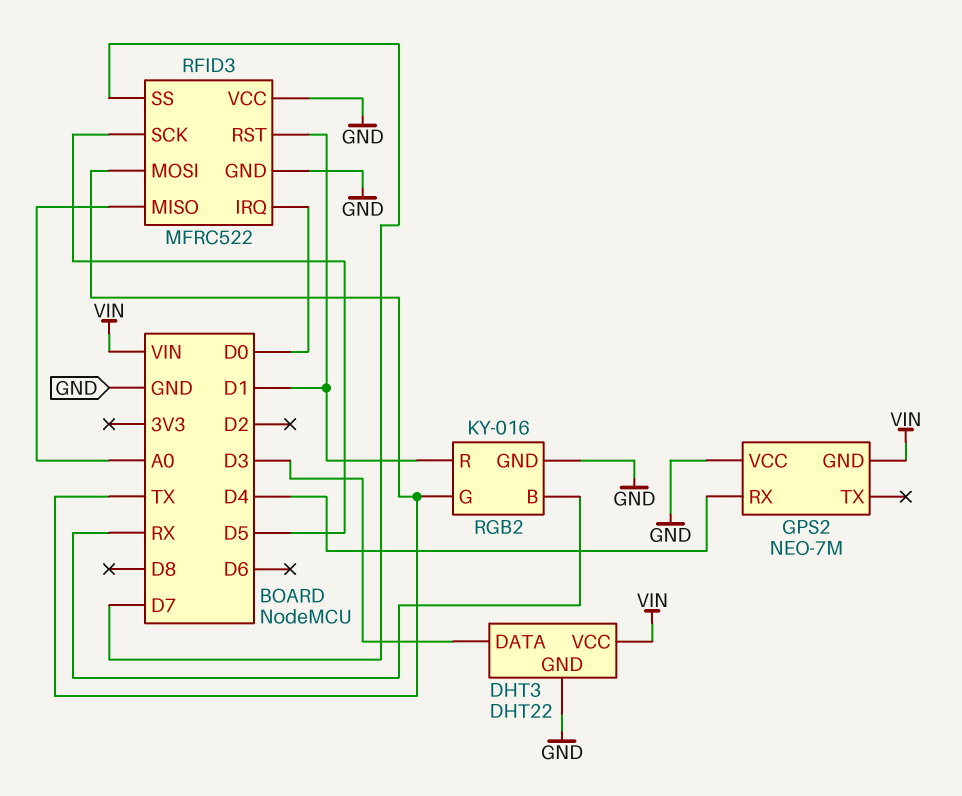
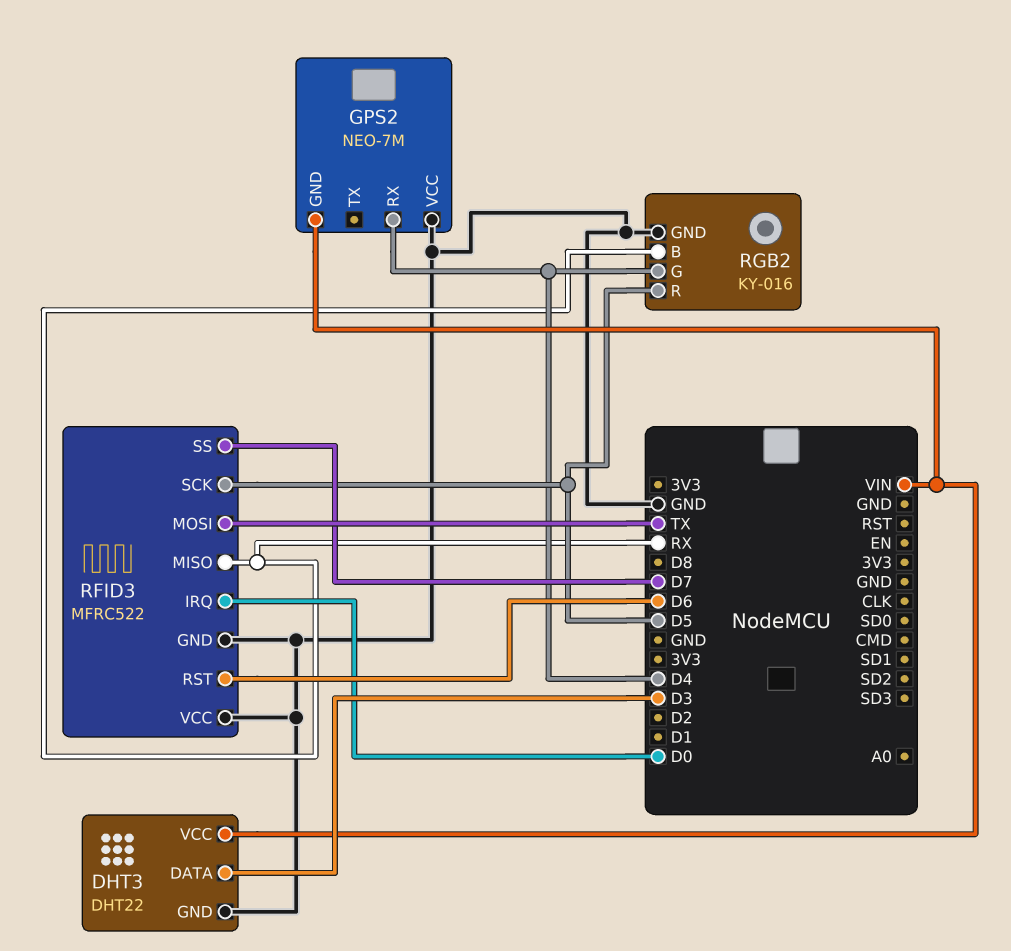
RFID3 pin MISO: A0 -> RX
RFID3 pin RST: D1 -> D6
RGB2 pin G: TX -> D4
RGB2 pin R: D1 -> D5

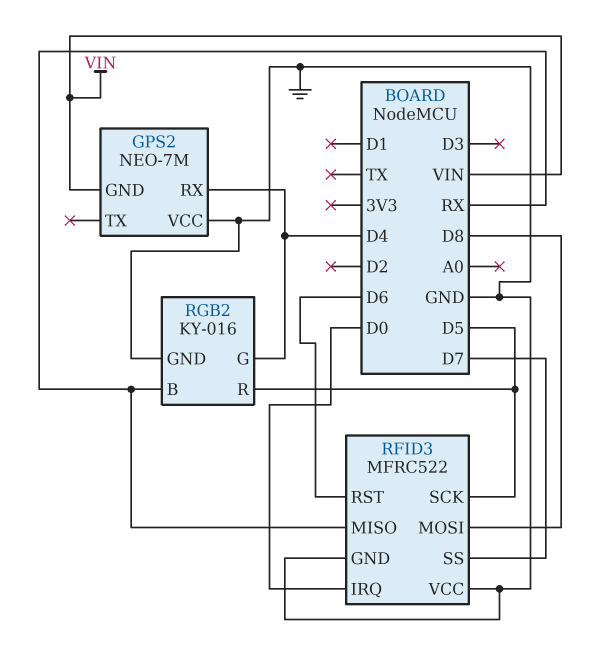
DHT3: DHT22 -> none
DHT3 pin DATA: D3 -> none
DHT3 pin GND: GND -> none
DHT3 pin VCC: VIN -> none
RFID3 pin MOSI: TX -> D8

